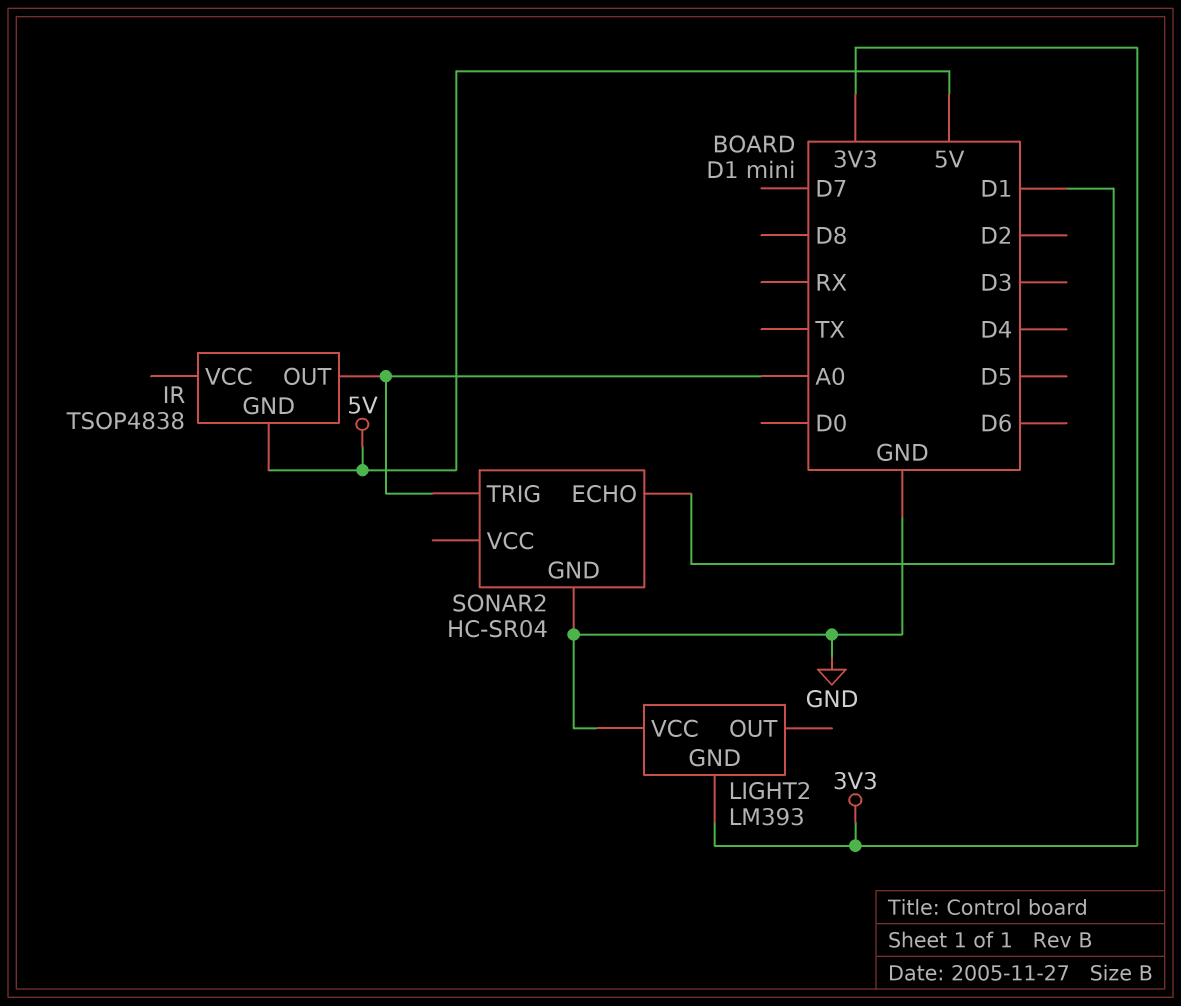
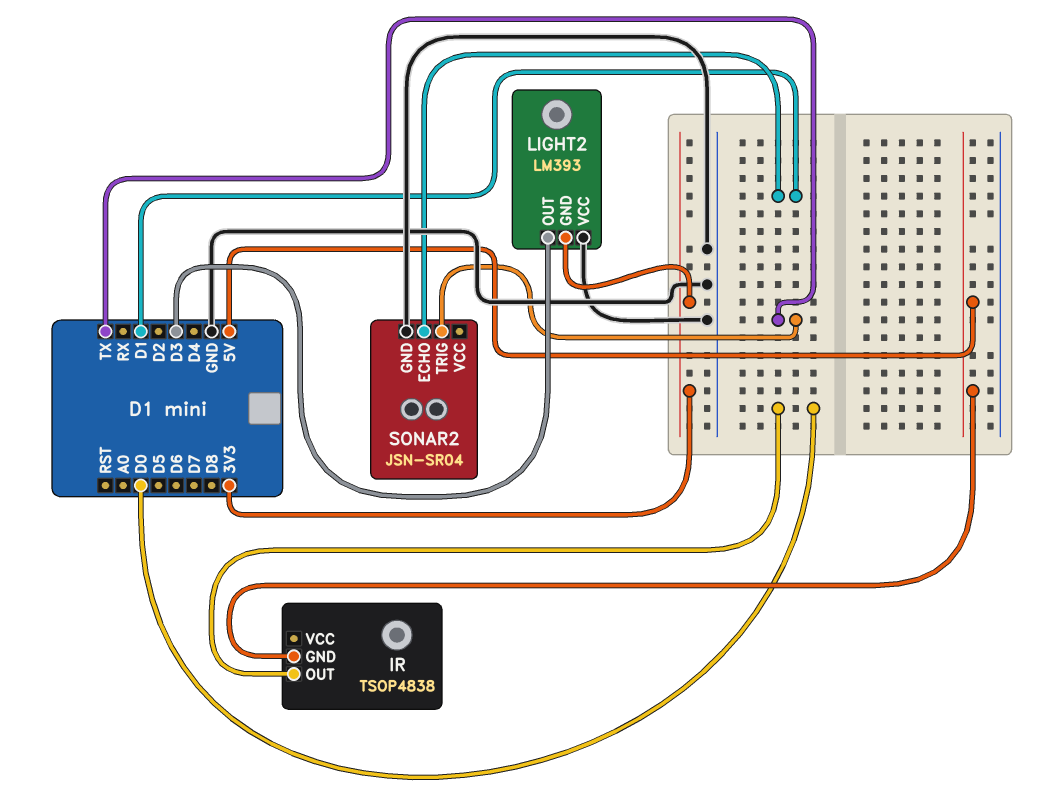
IR pin OUT: A0 -> D0
LIGHT2 pin OUT: none -> D3
SONAR2: HC-SR04 -> JSN-SR04
SONAR2 pin TRIG: A0 -> TX

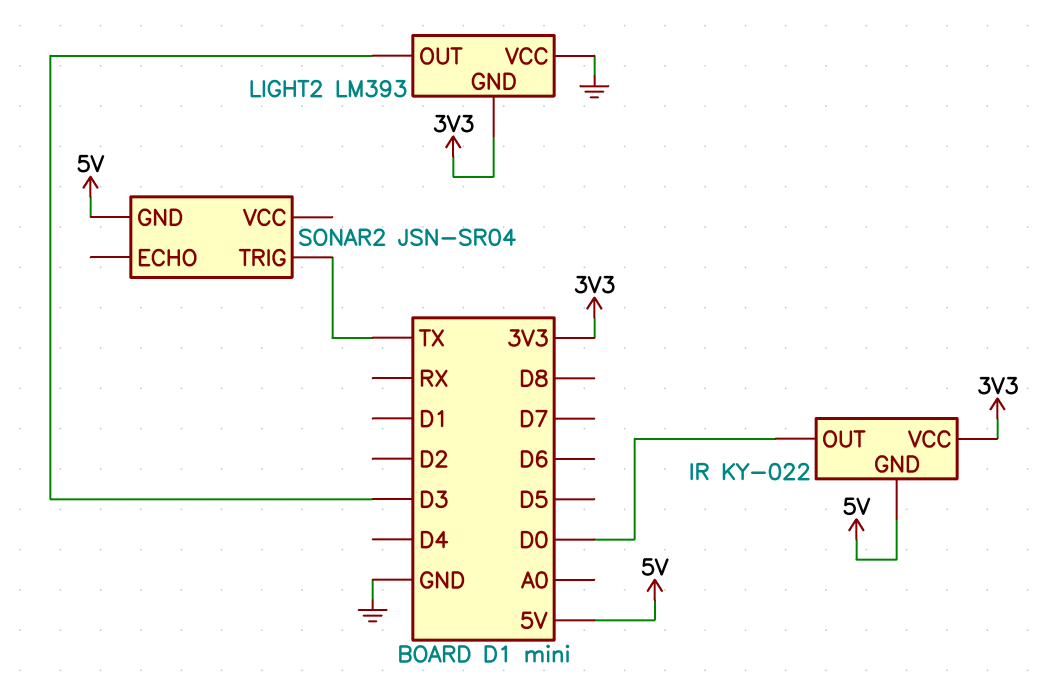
IR: TSOP4838 -> KY-022
IR pin VCC: none -> 3V3
SONAR2 pin ECHO: D1 -> none
SONAR2 pin GND: GND -> 5V

